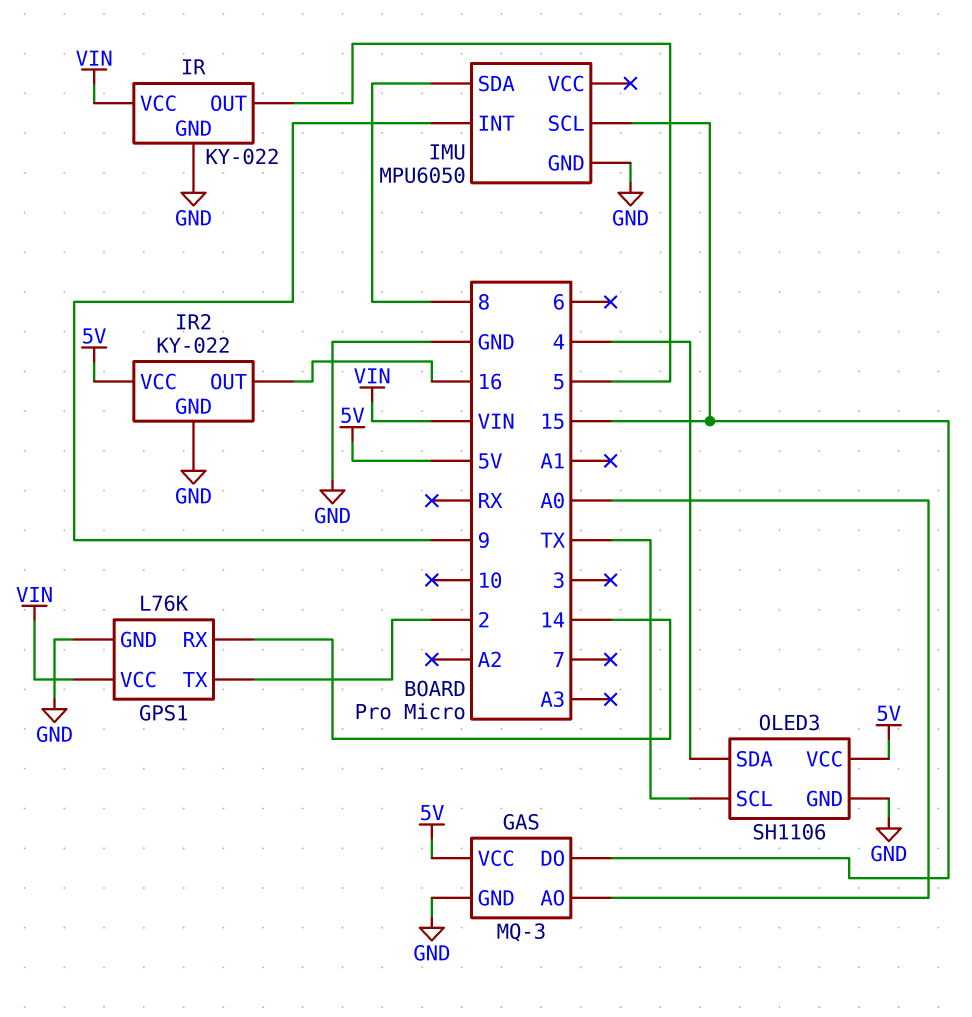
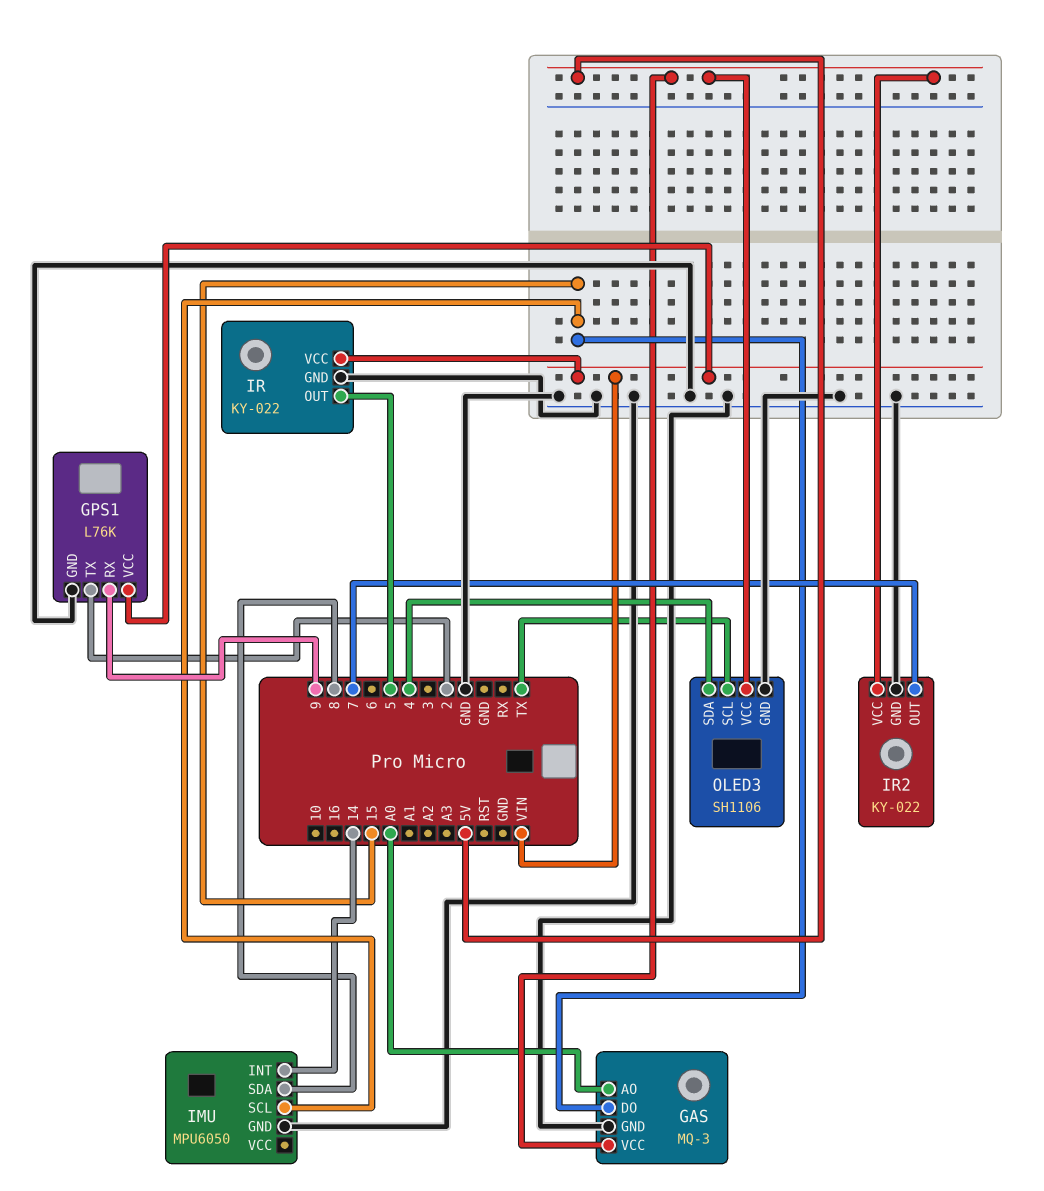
GPS1 pin RX: 14 -> 9
IMU pin INT: 9 -> 14
IR2 pin OUT: 16 -> 7

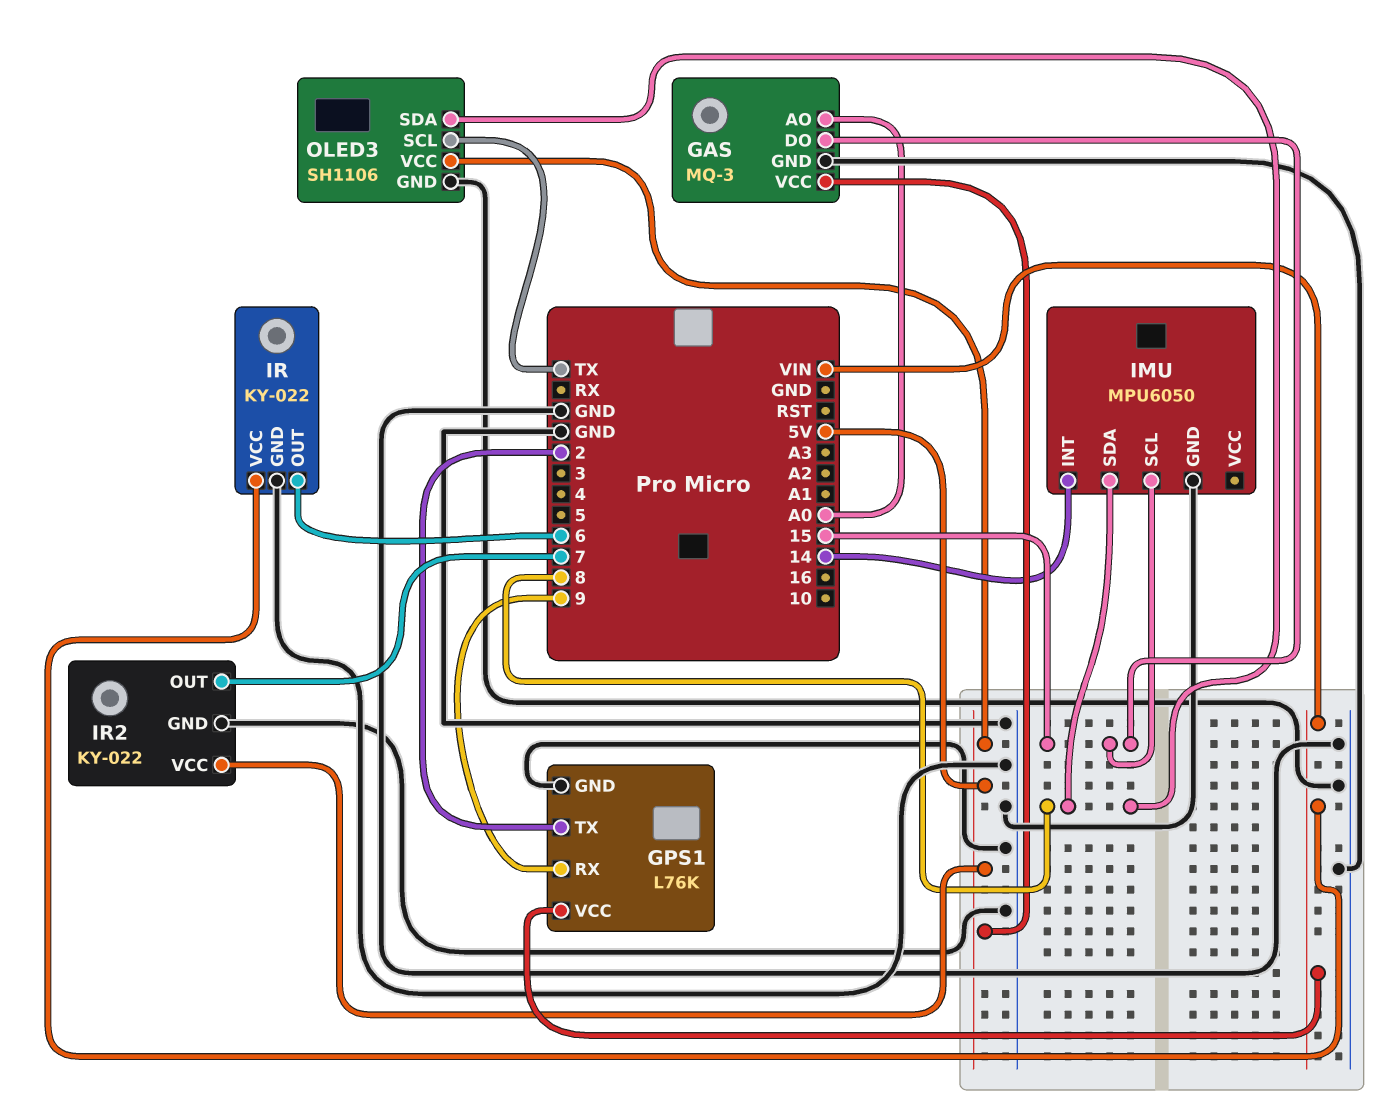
IR pin OUT: 5 -> 6
OLED3 pin SDA: 4 -> 8

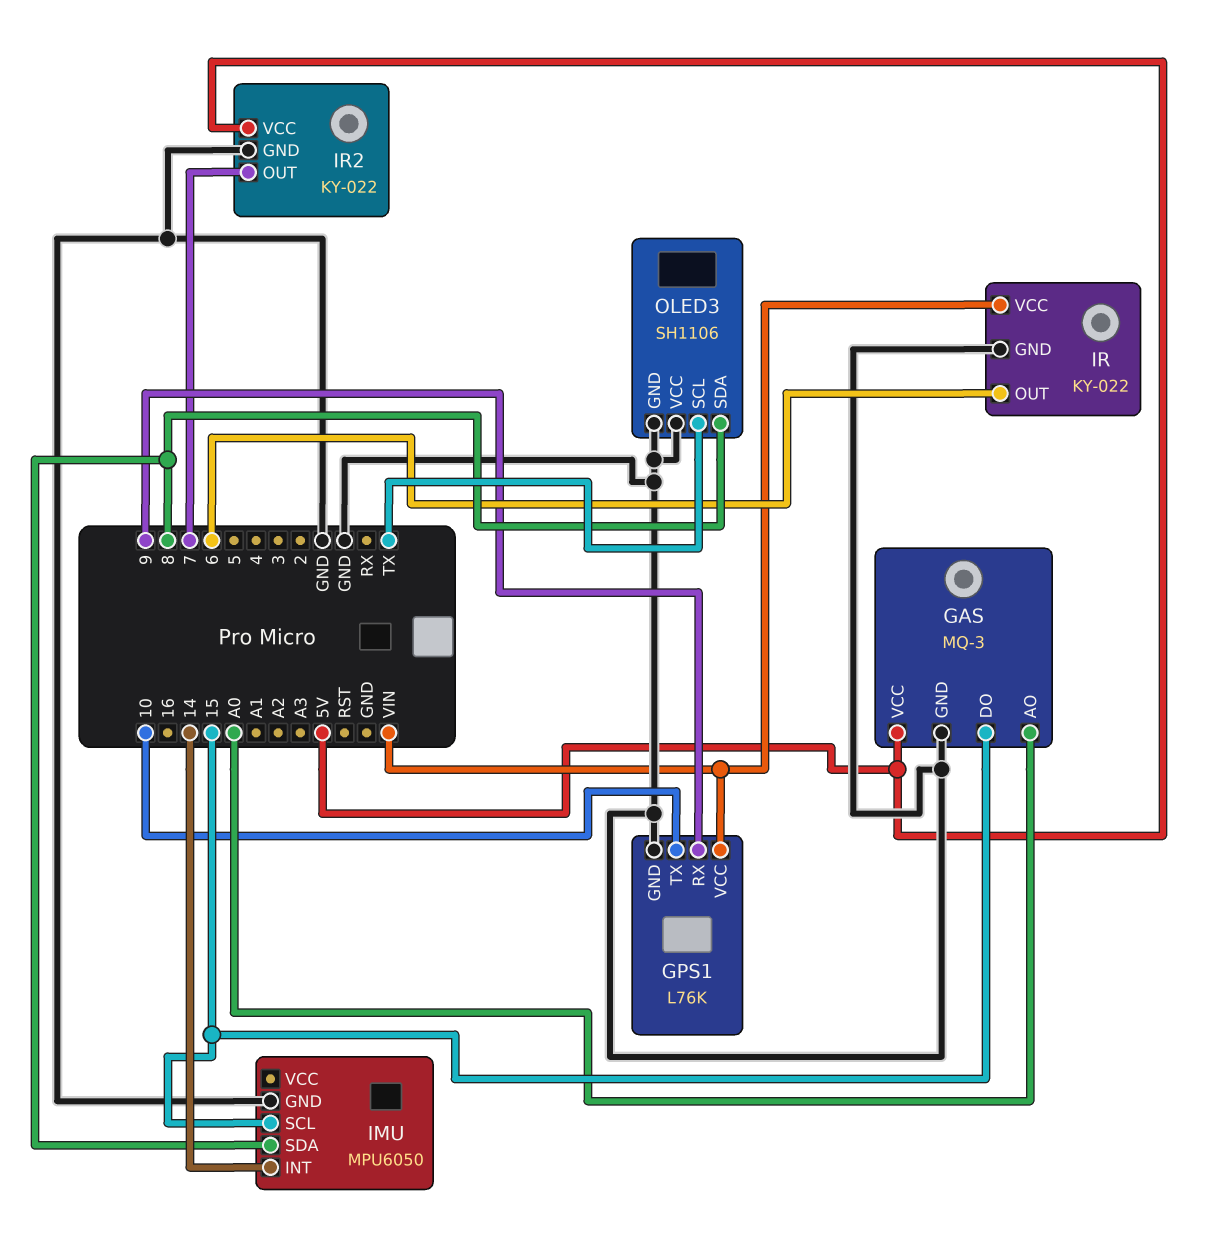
GPS1 pin TX: 2 -> 10
OLED3 pin VCC: 5V -> GND

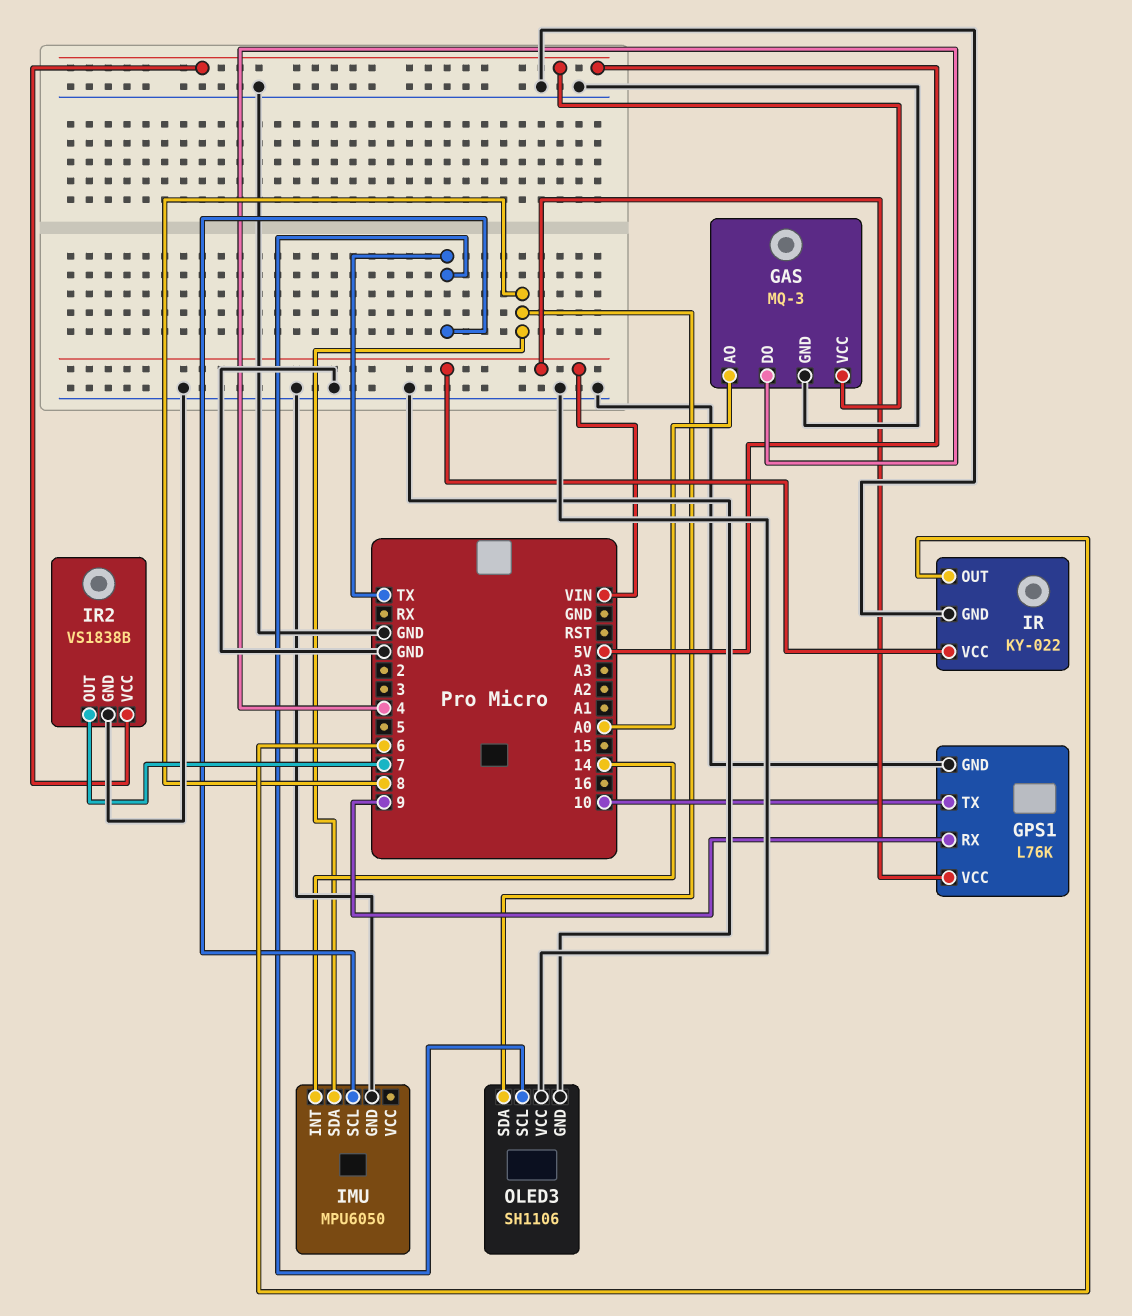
GAS pin DO: 15 -> 4
IMU pin SCL: 15 -> TX
IR2: KY-022 -> VS1838B

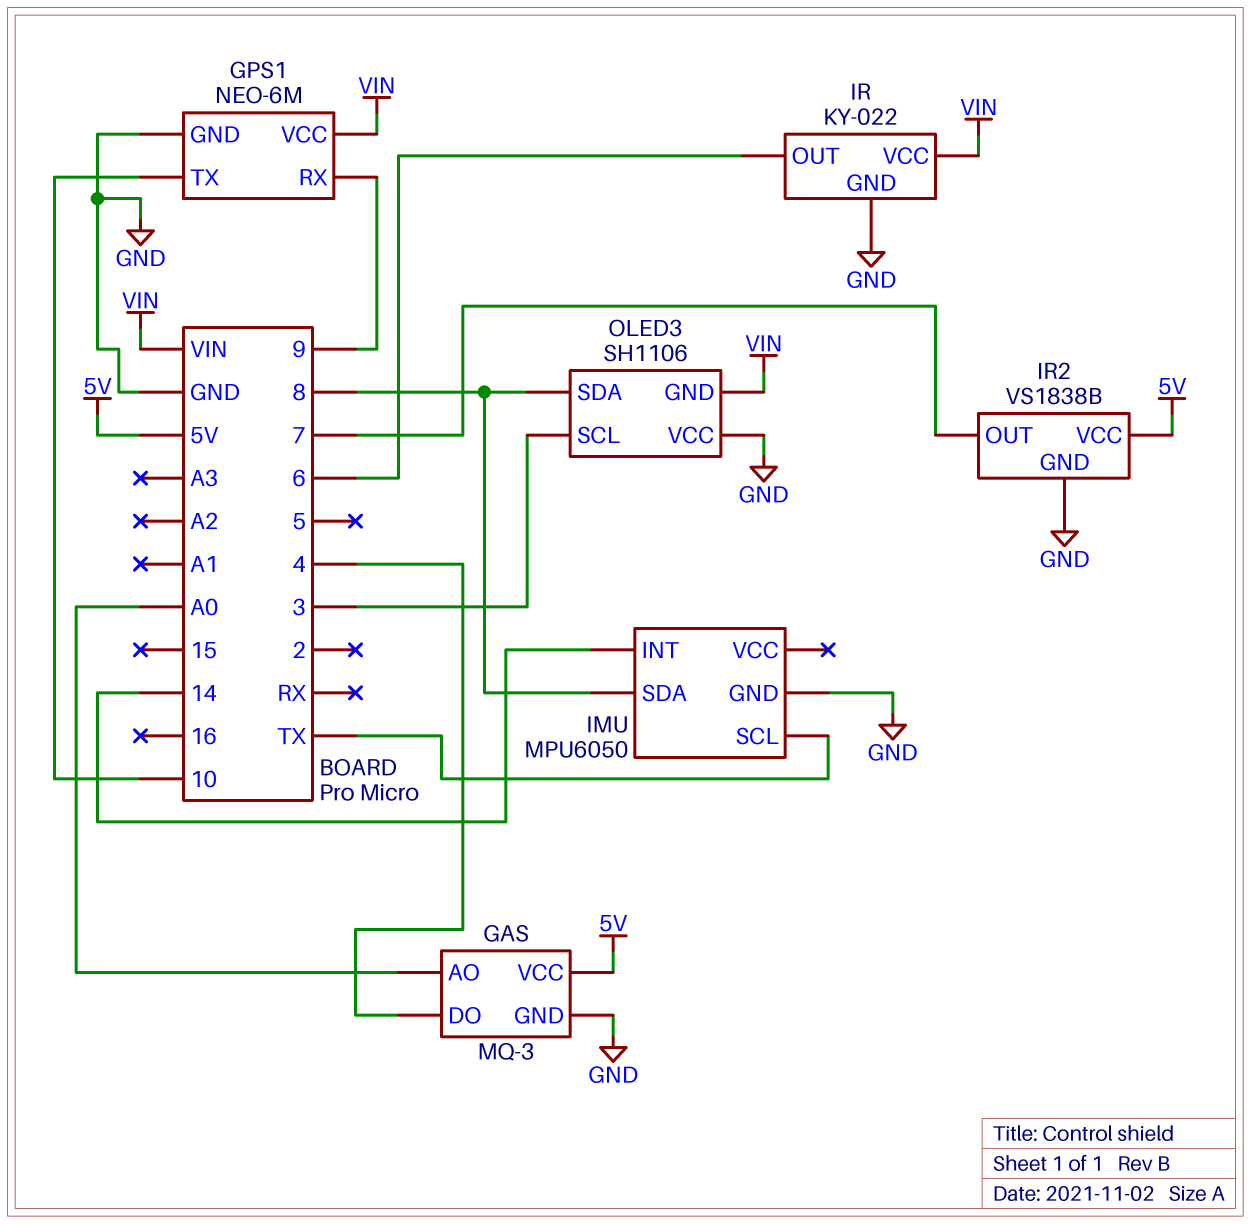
GPS1: L76K -> NEO-6M
OLED3 pin GND: GND -> VIN
OLED3 pin SCL: TX -> 3

